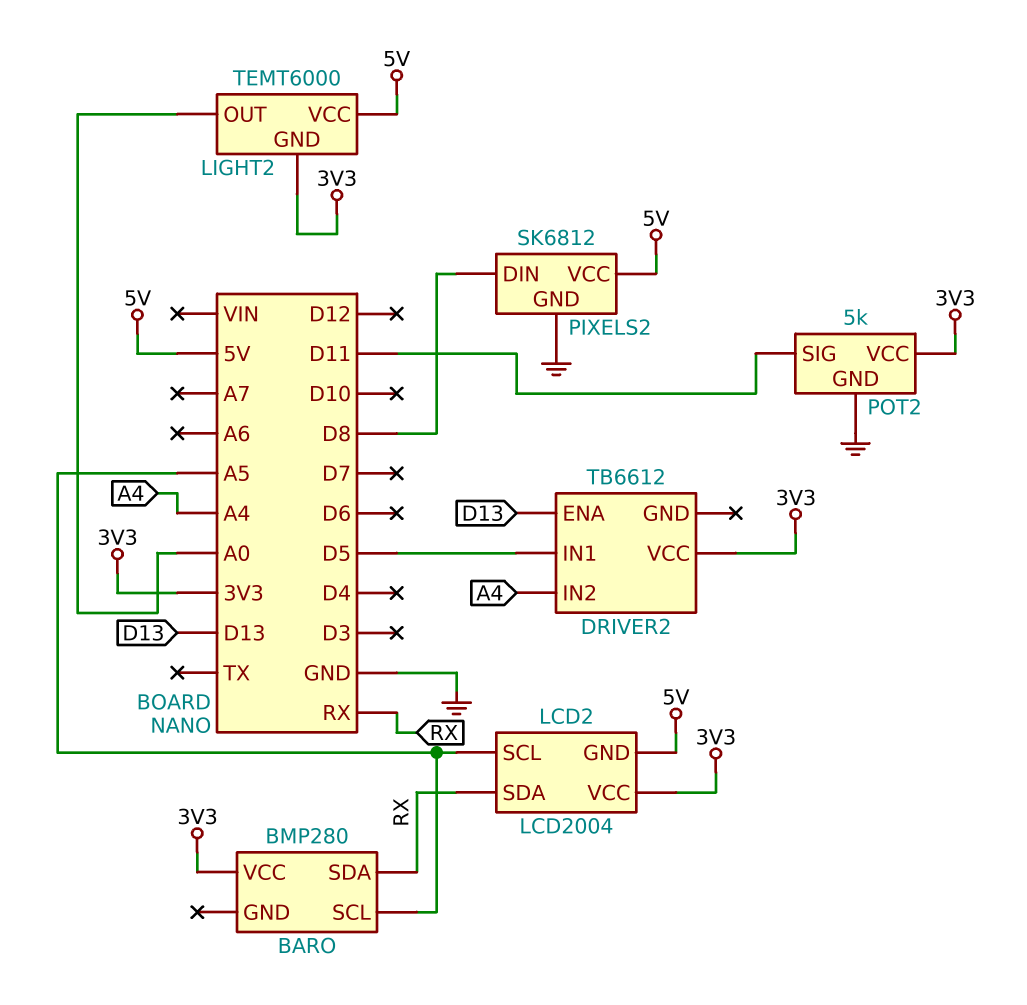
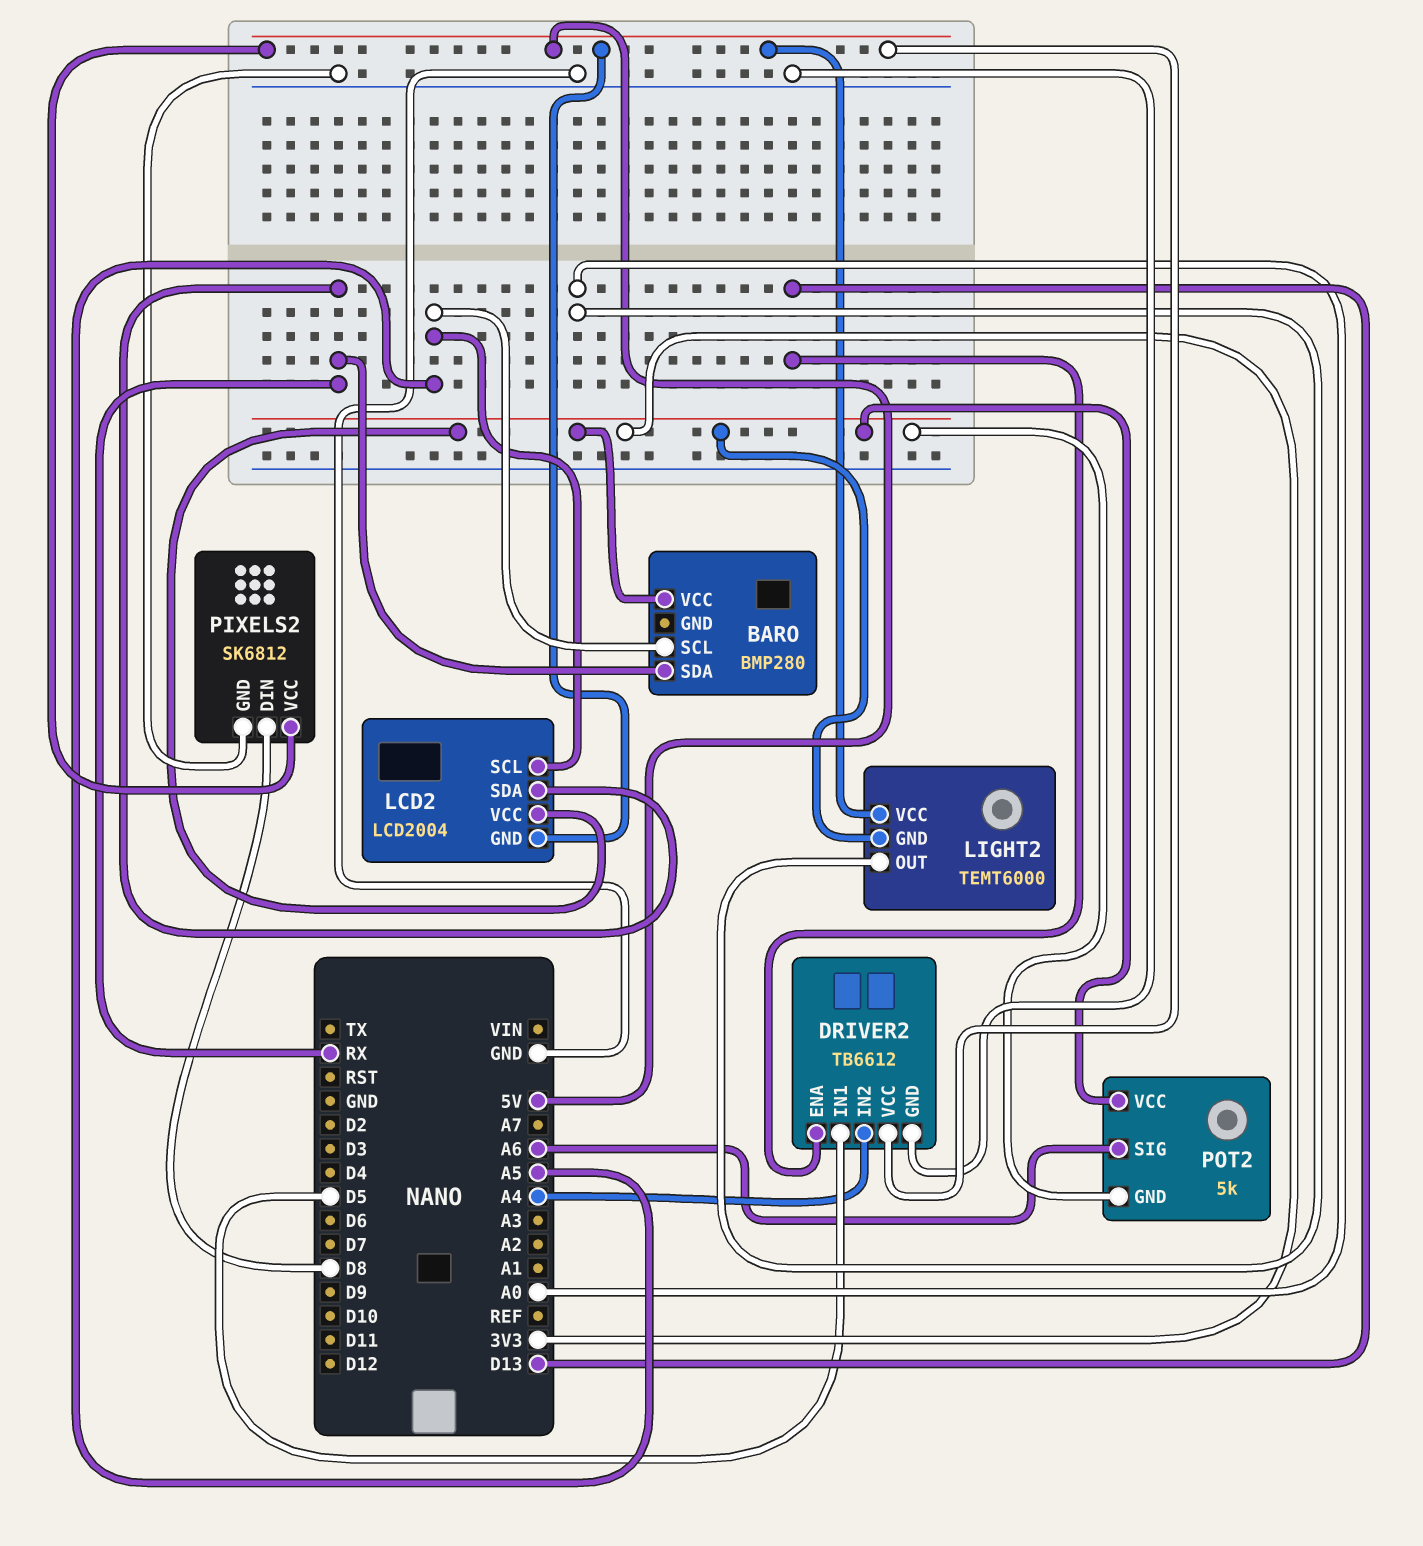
DRIVER2 pin GND: none -> GND
DRIVER2 pin VCC: 3V3 -> 5V
POT2 pin GND: GND -> 3V3
POT2 pin SIG: D11 -> A6

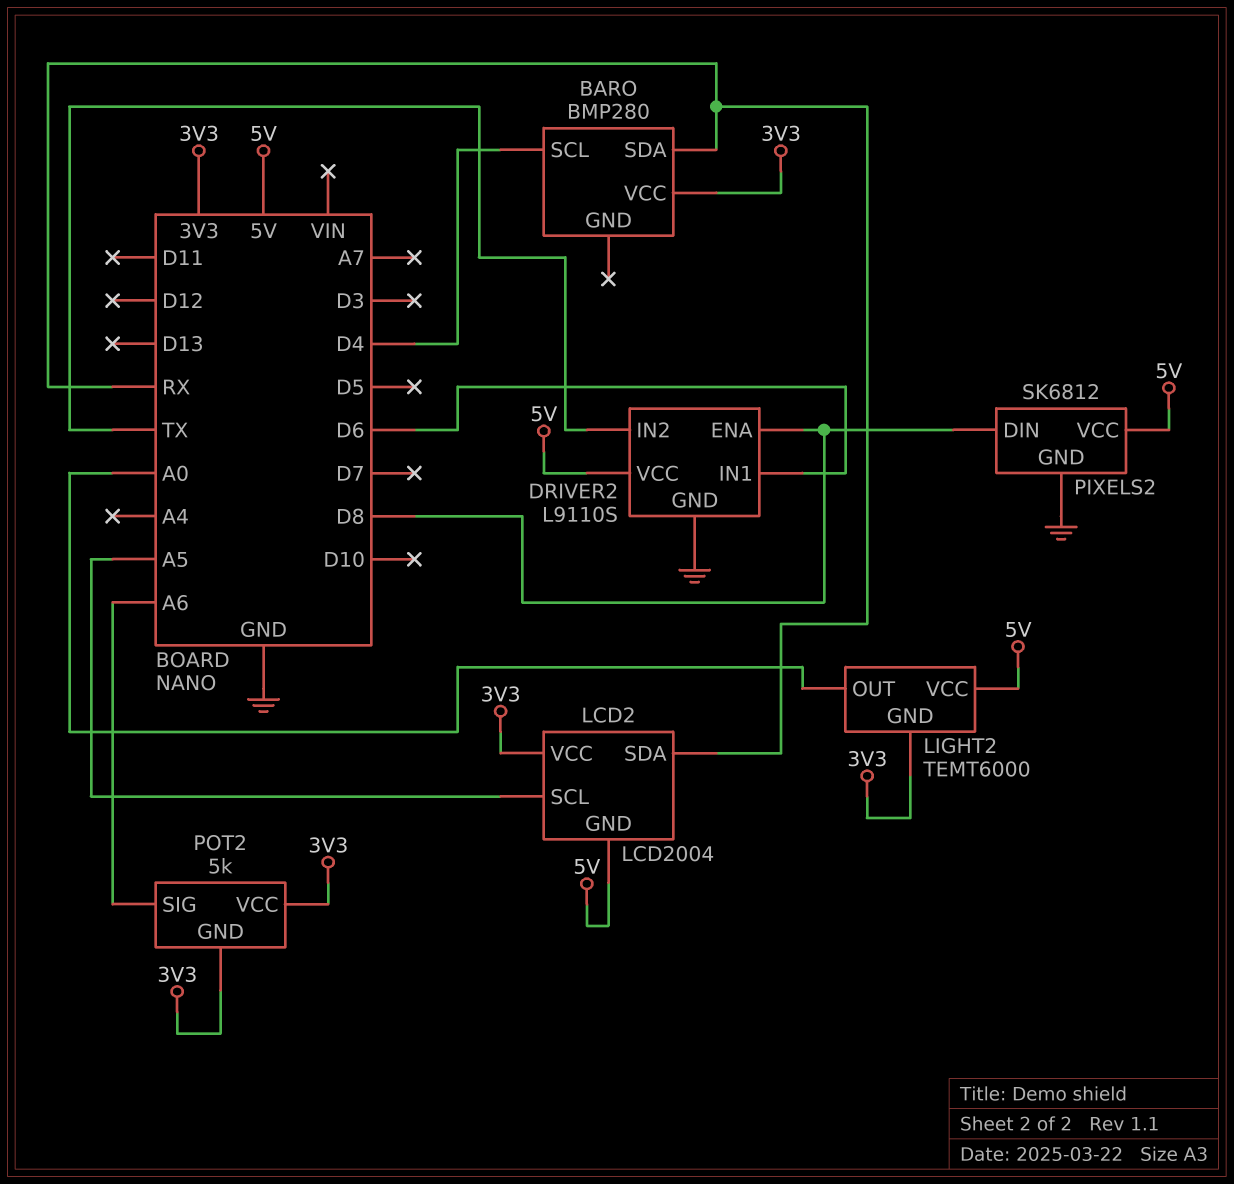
BARO pin SCL: A5 -> D4
DRIVER2: TB6612 -> L9110S
DRIVER2 pin ENA: D13 -> D8
DRIVER2 pin IN1: D5 -> D6
DRIVER2 pin IN2: A4 -> TX

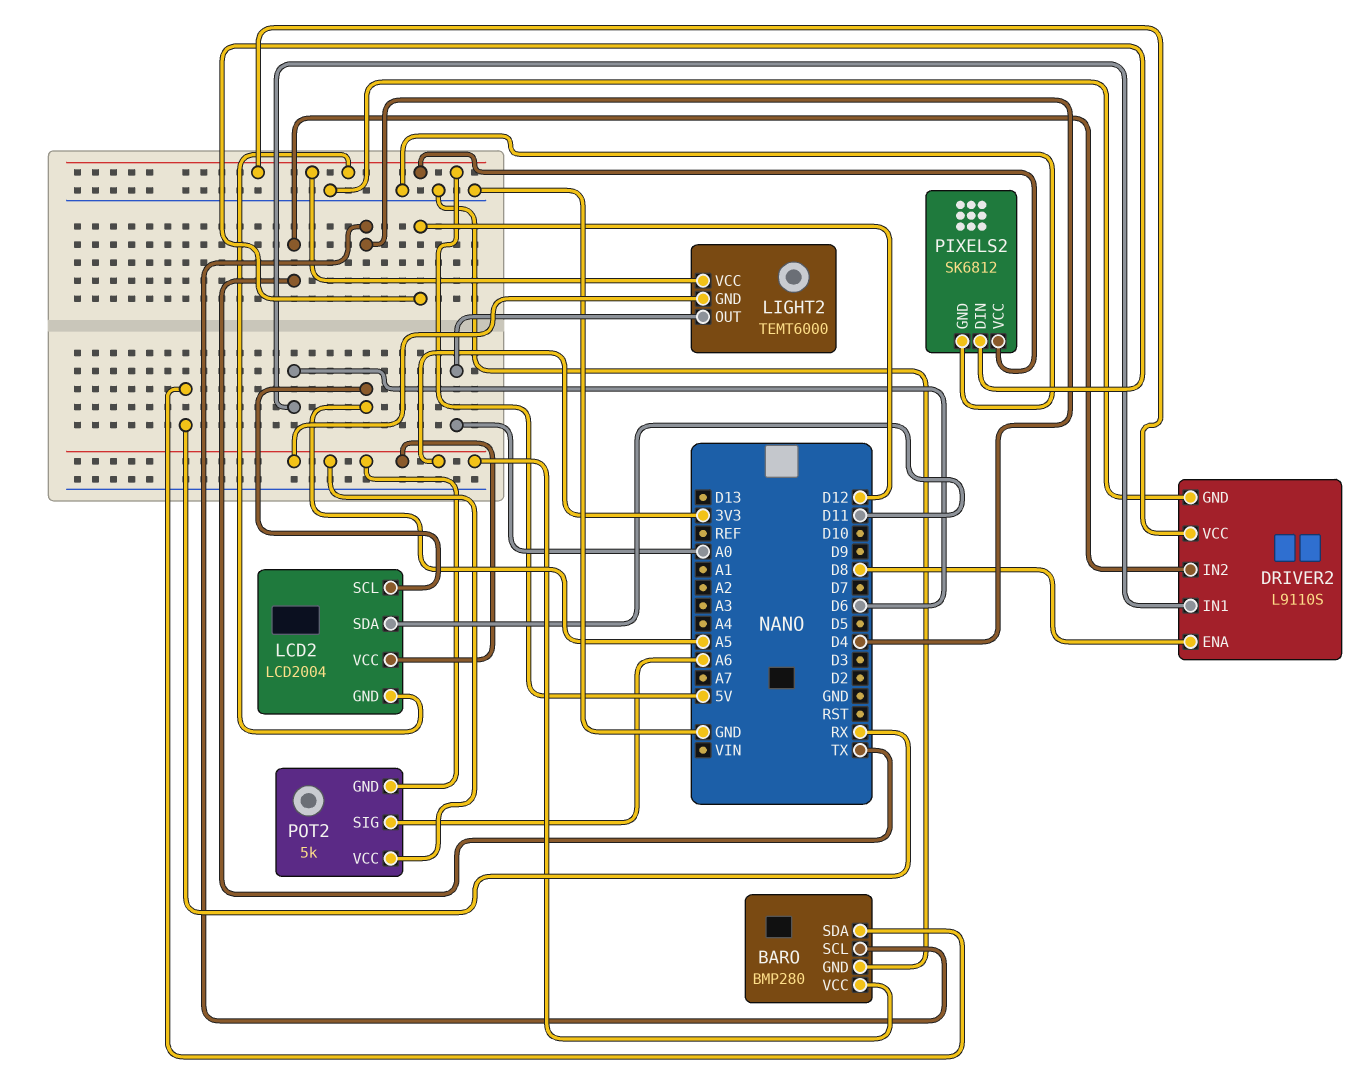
BARO pin GND: none -> GND
LCD2 pin SDA: RX -> D11
PIXELS2 pin DIN: D8 -> D12

